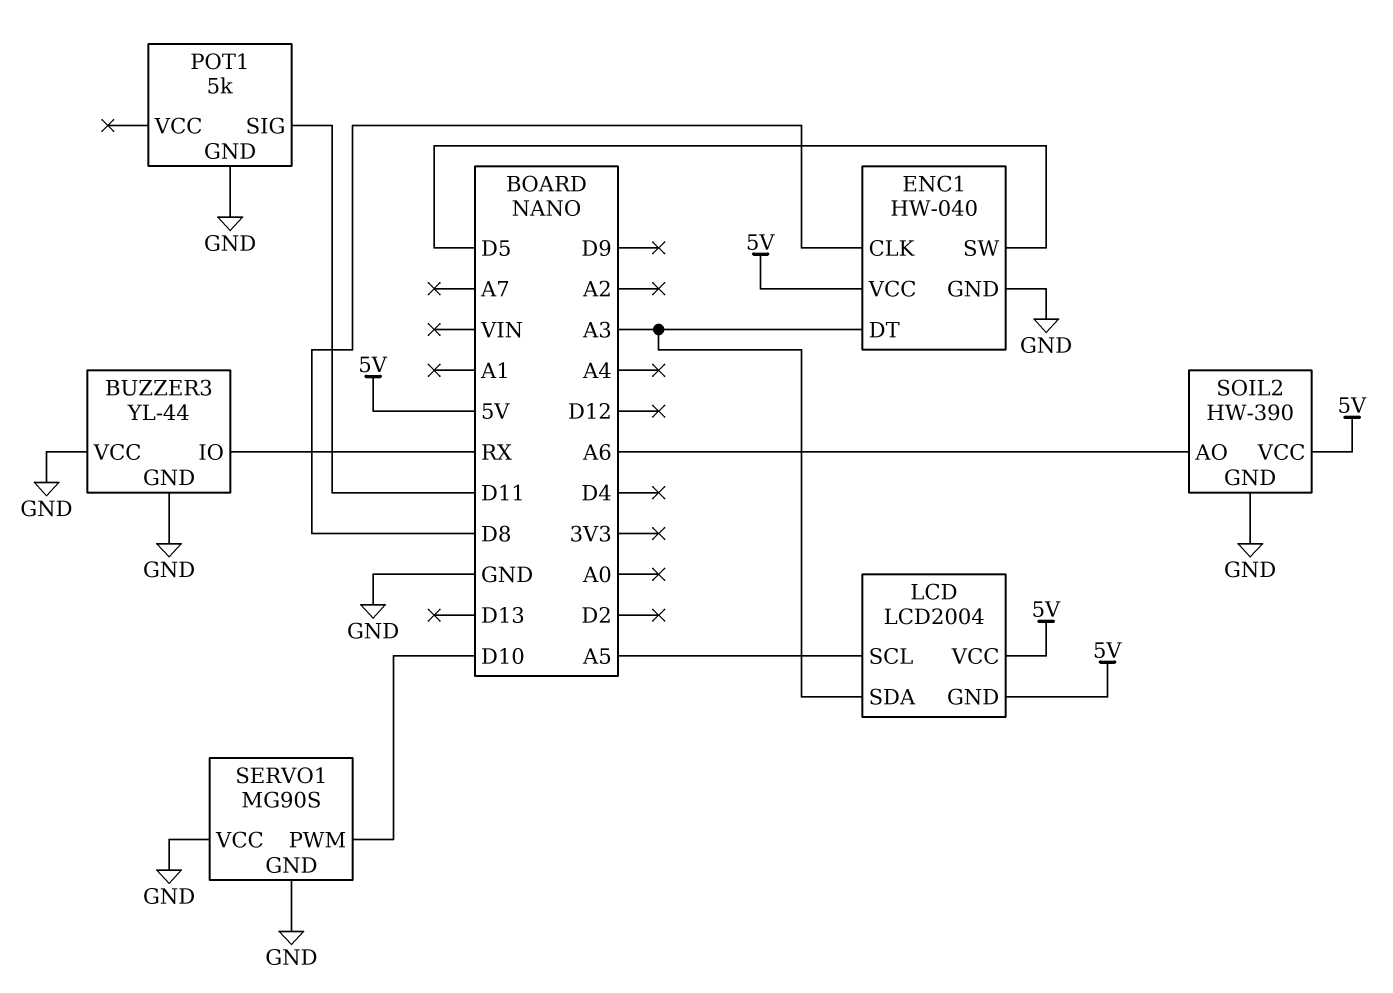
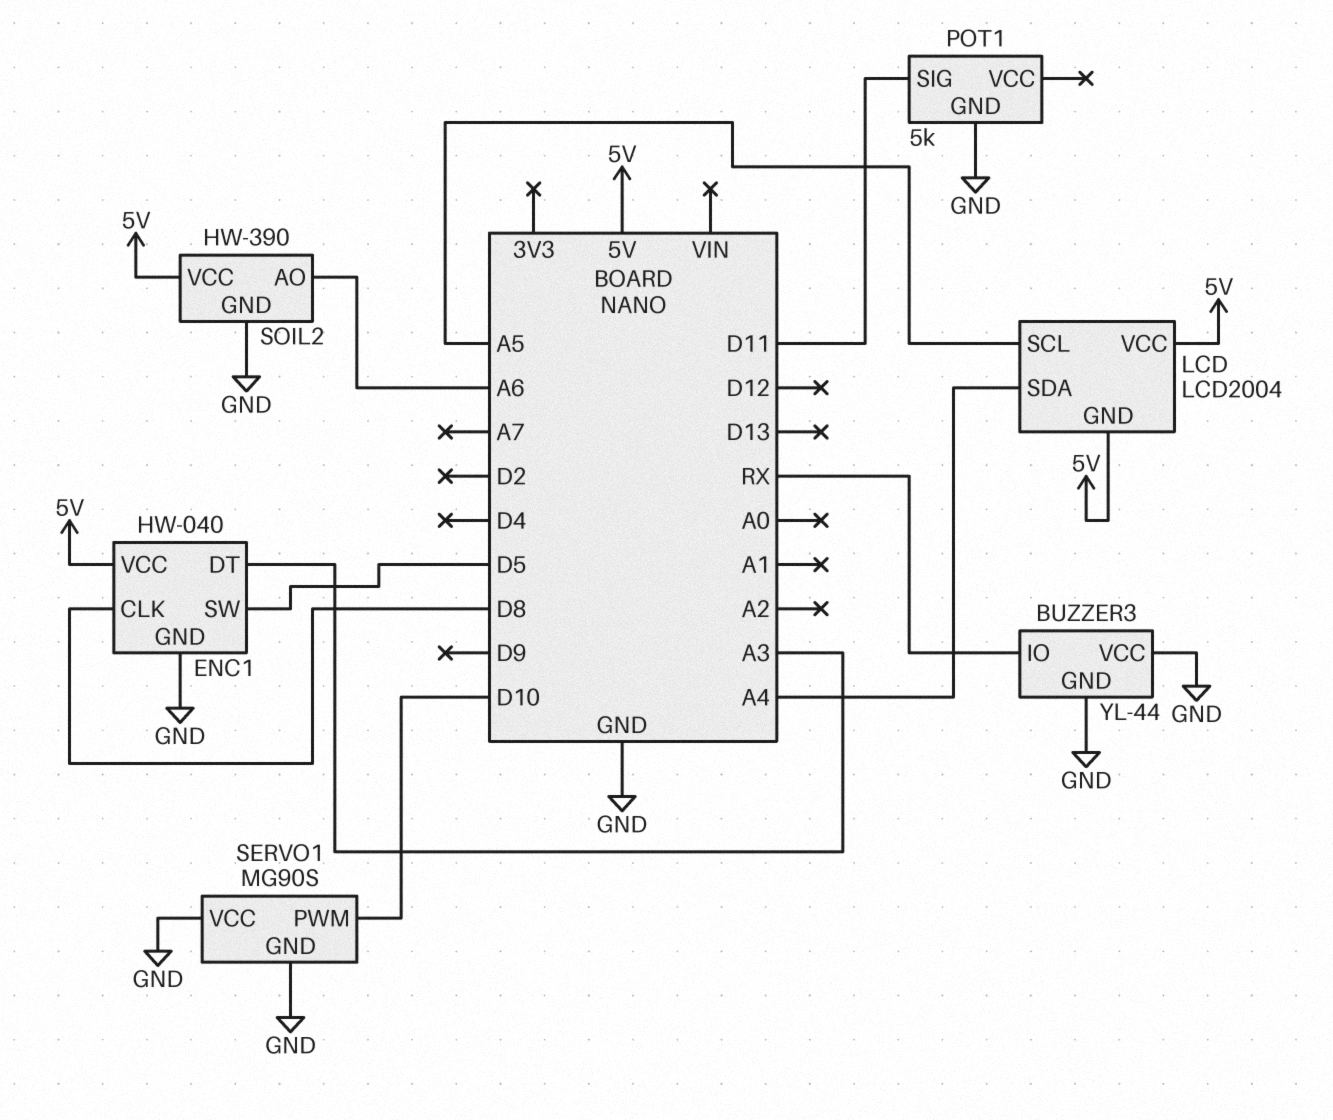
LCD pin SDA: A3 -> A4

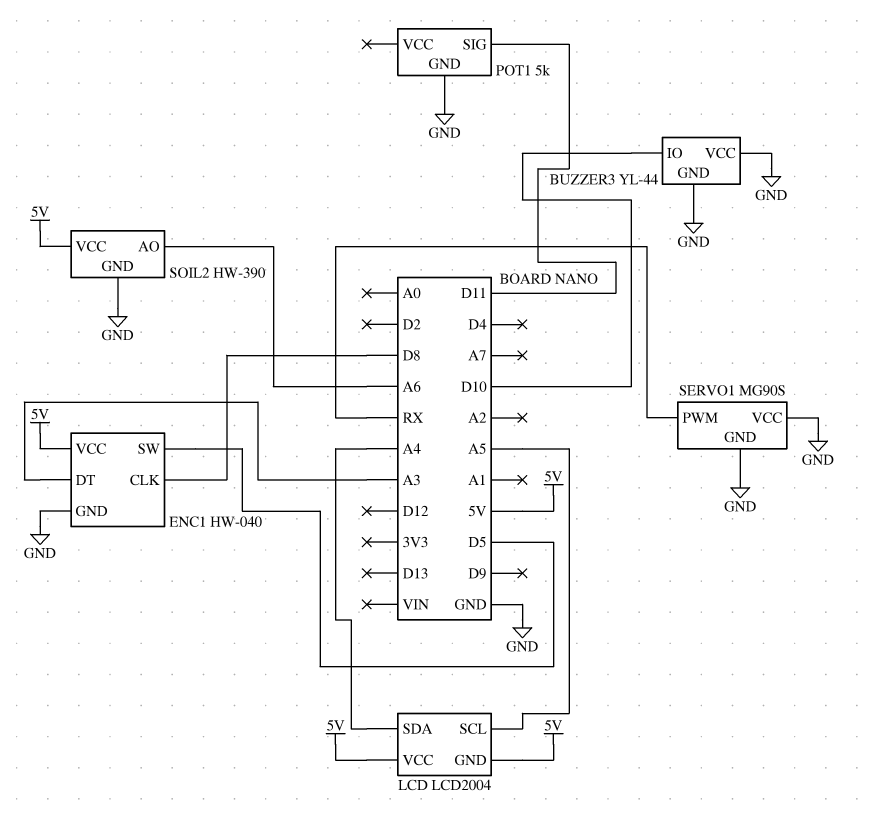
BUZZER3 pin IO: RX -> D10
SERVO1 pin PWM: D10 -> RX

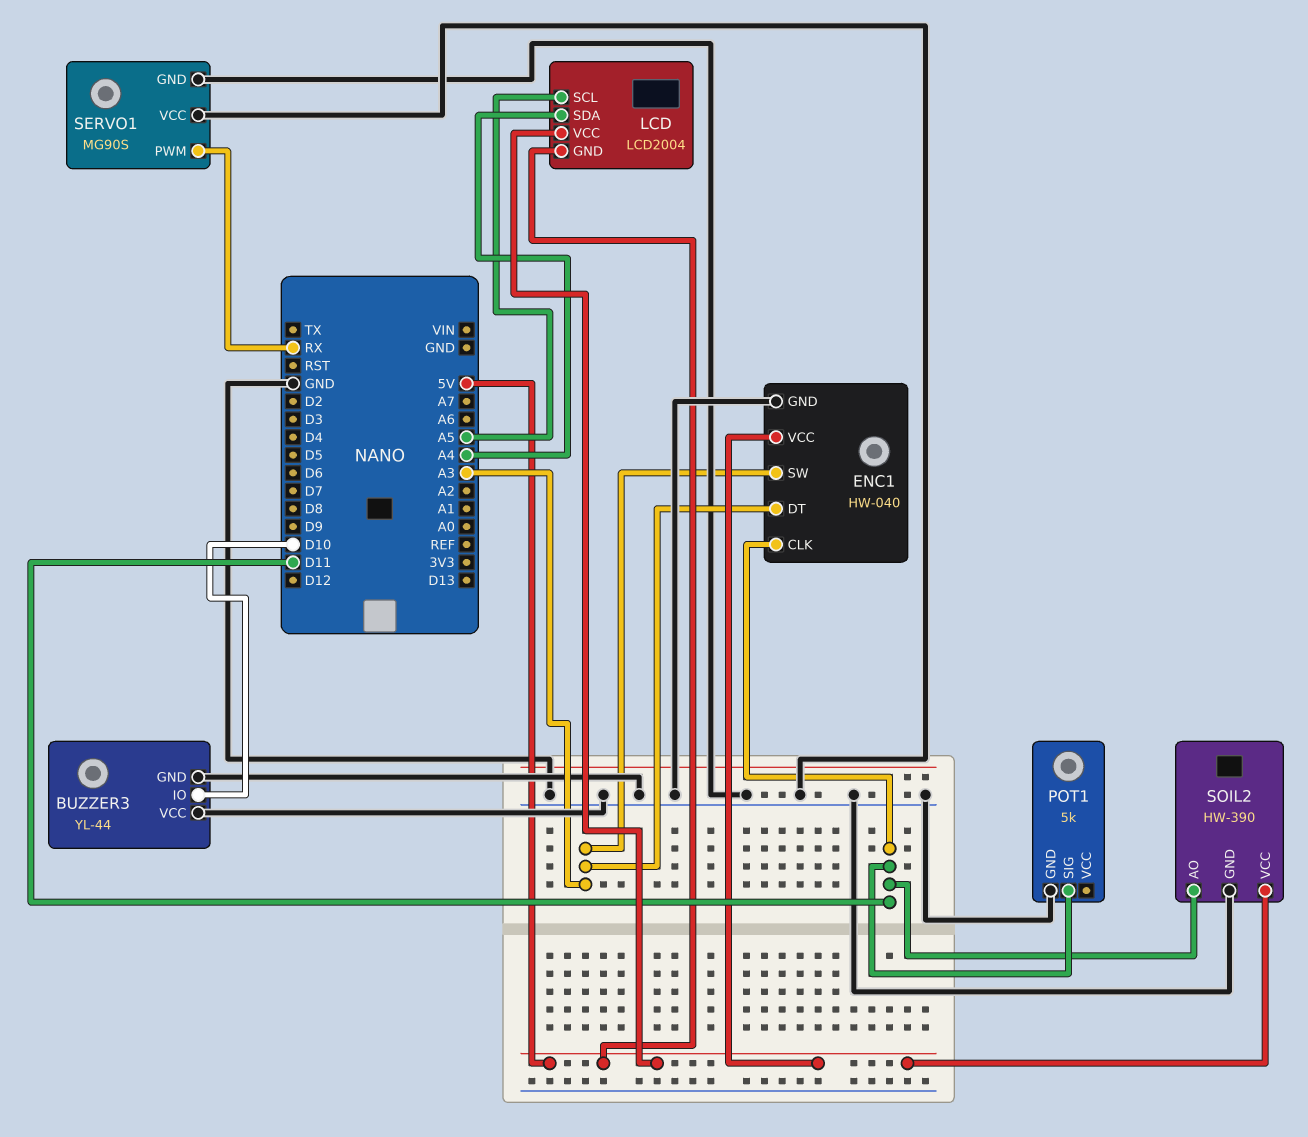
ENC1 pin CLK: D8 -> D11
ENC1 pin SW: D5 -> A3
SOIL2 pin AO: A6 -> D11

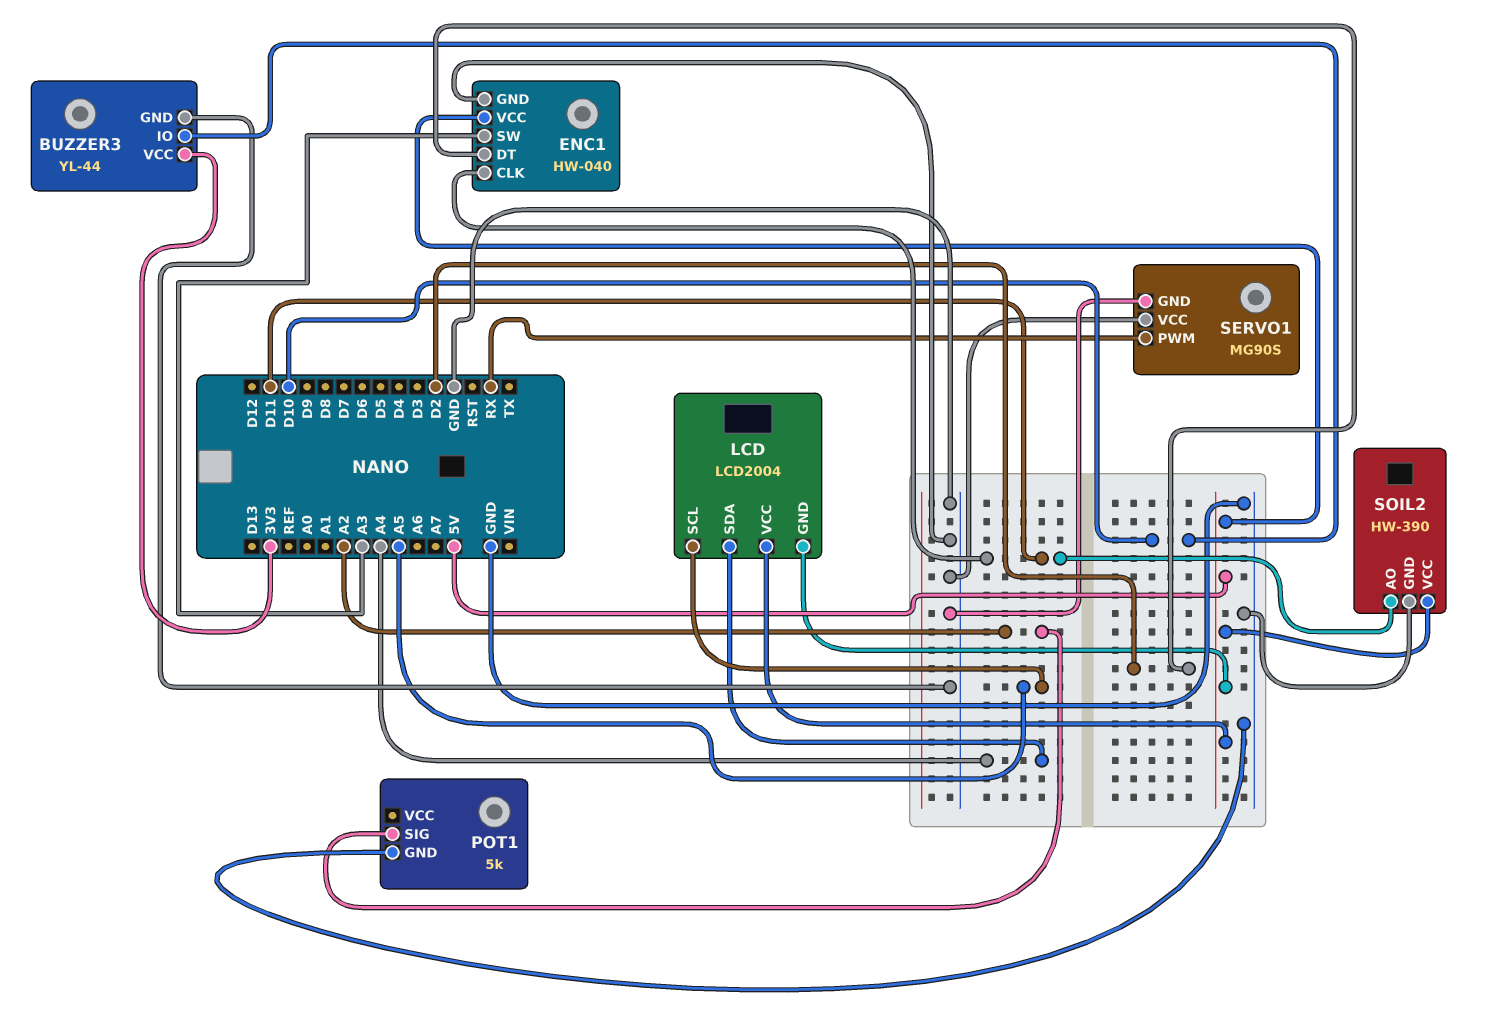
BUZZER3 pin VCC: GND -> 3V3
ENC1 pin DT: A3 -> D2
POT1 pin SIG: D11 -> A2

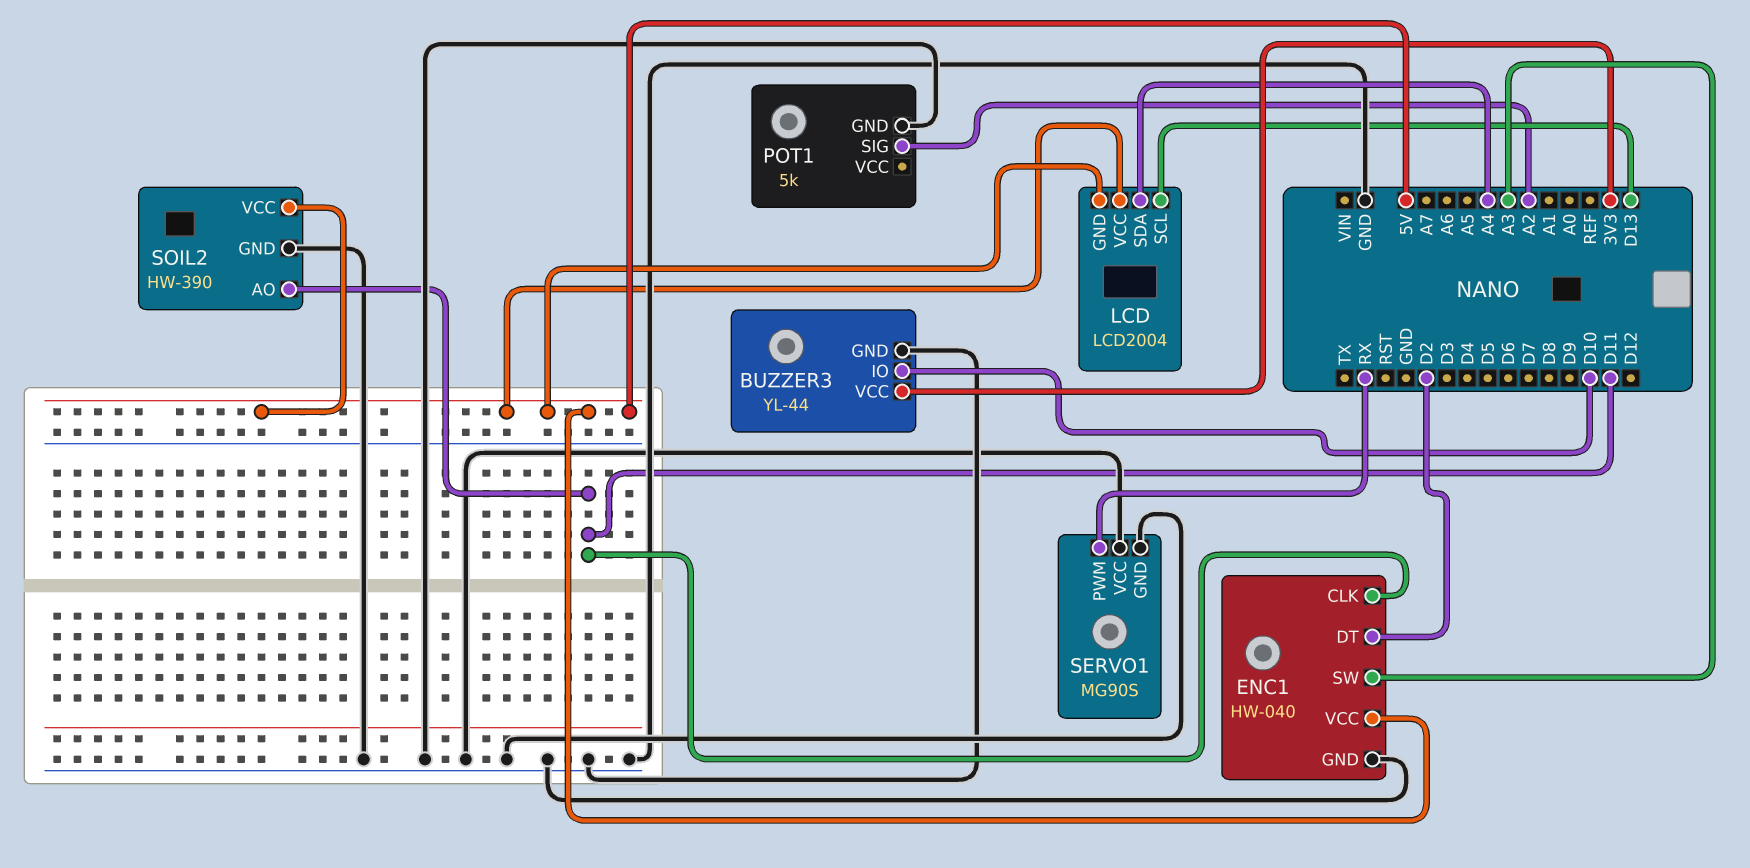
LCD pin SCL: A5 -> D13

